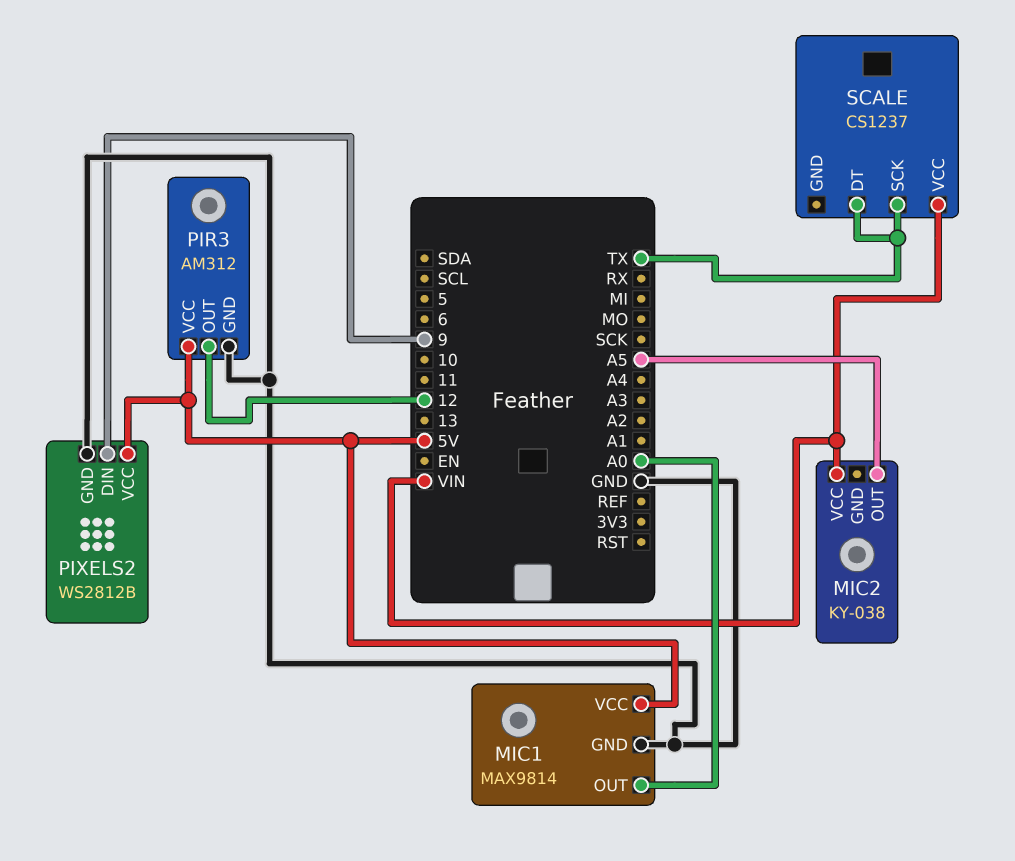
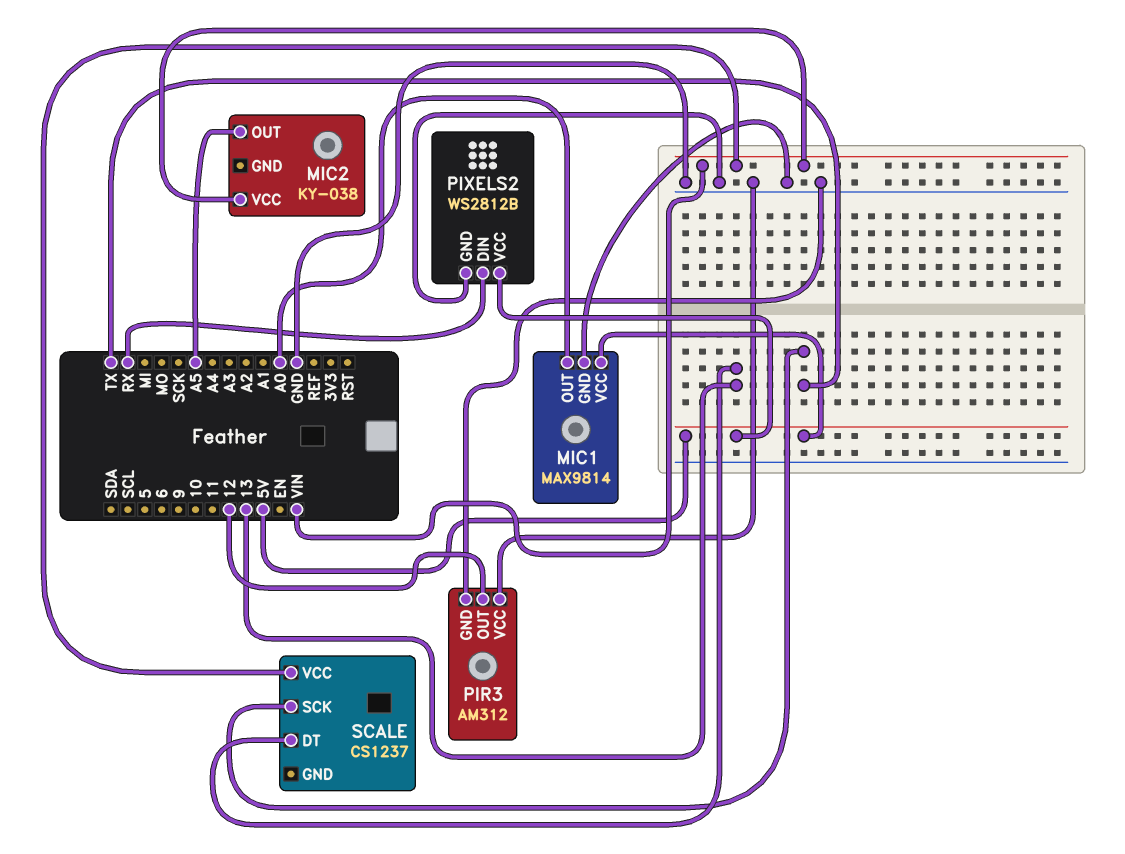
PIR3 pin VCC: 5V -> GND
PIXELS2 pin DIN: 9 -> RX
SCALE pin DT: TX -> 13

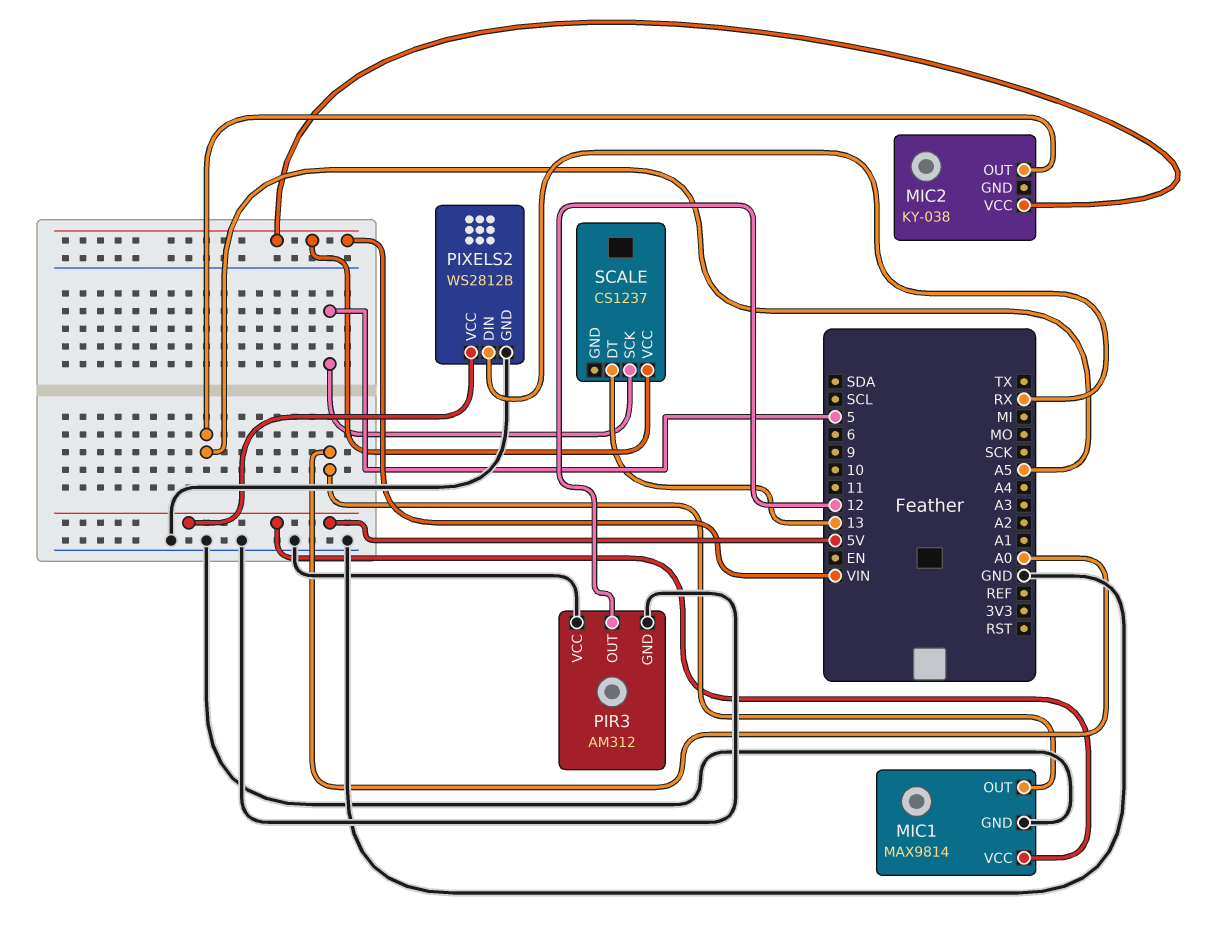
SCALE pin SCK: TX -> 5

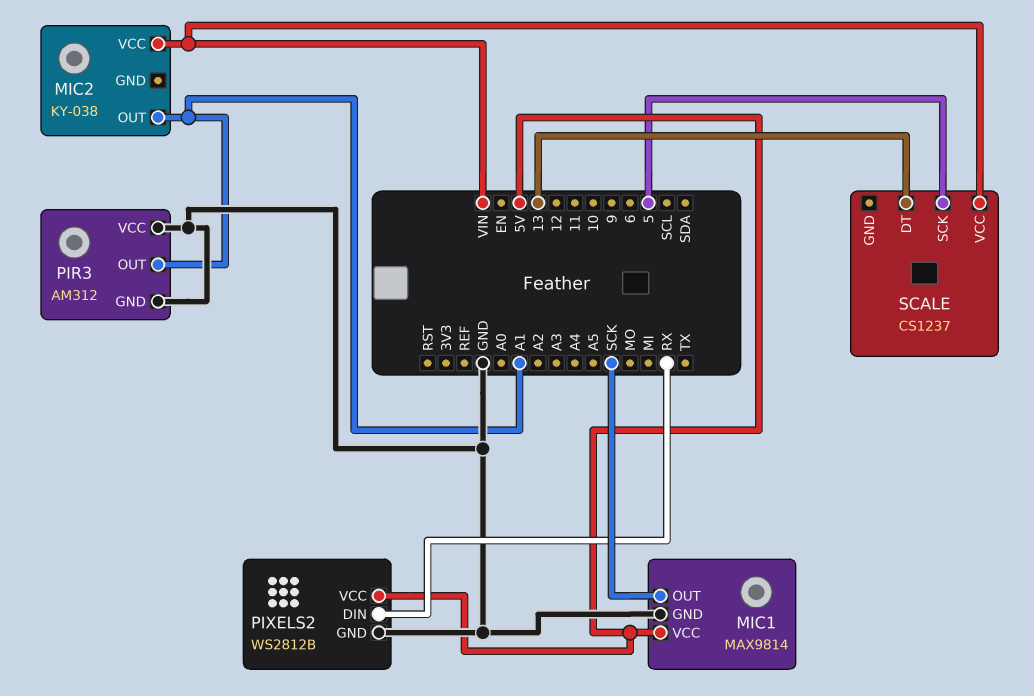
MIC1 pin OUT: A0 -> SCK
MIC2 pin OUT: A5 -> A1
PIR3 pin OUT: 12 -> A1

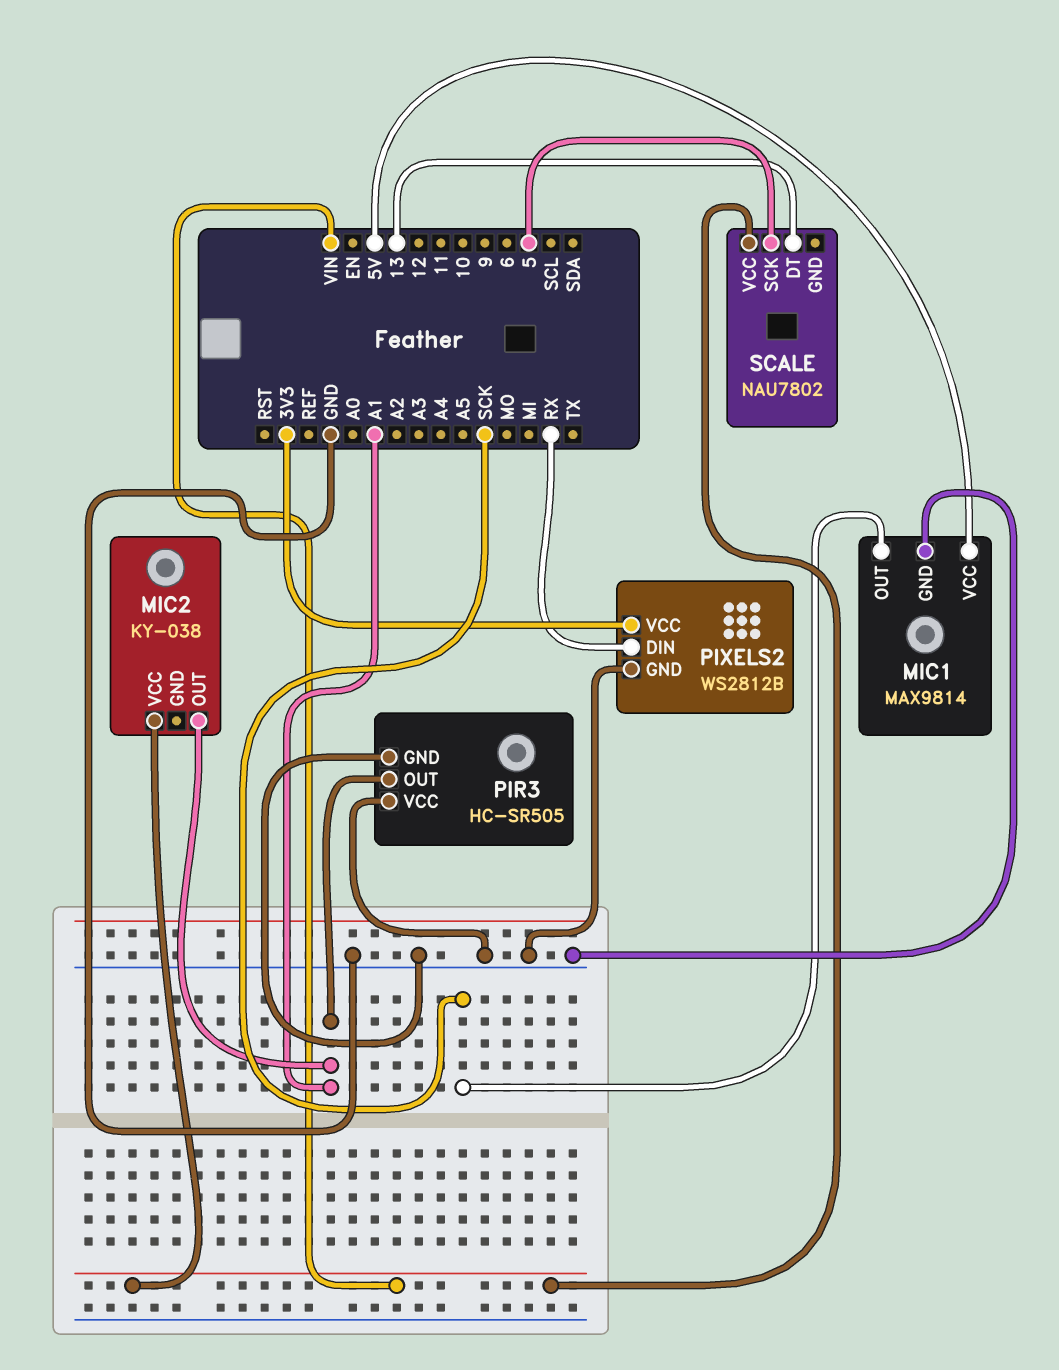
PIR3: AM312 -> HC-SR505
PIXELS2 pin VCC: 5V -> 3V3
SCALE: CS1237 -> NAU7802

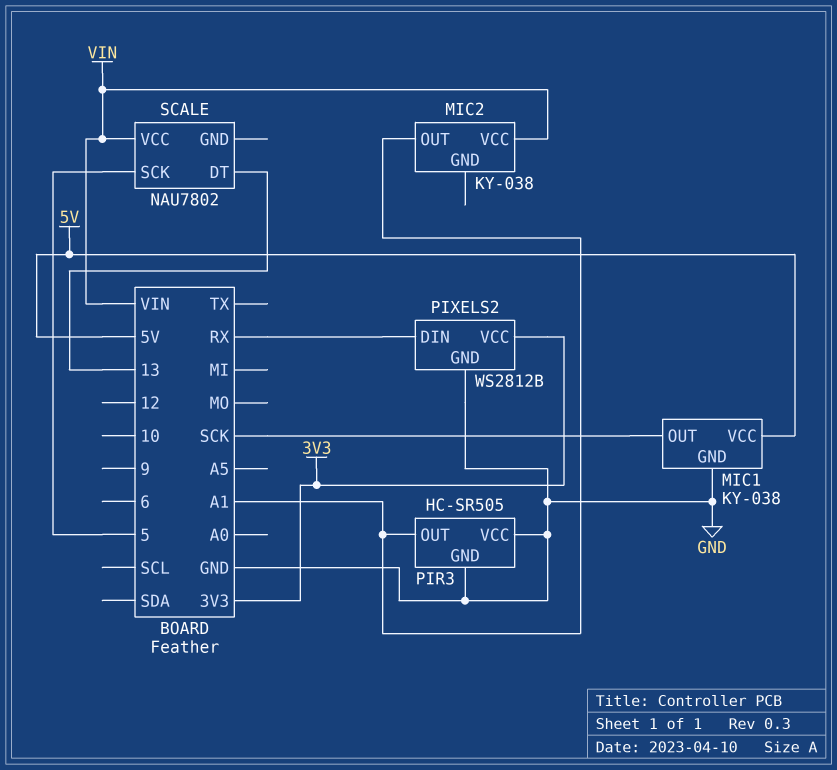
MIC1: MAX9814 -> KY-038

